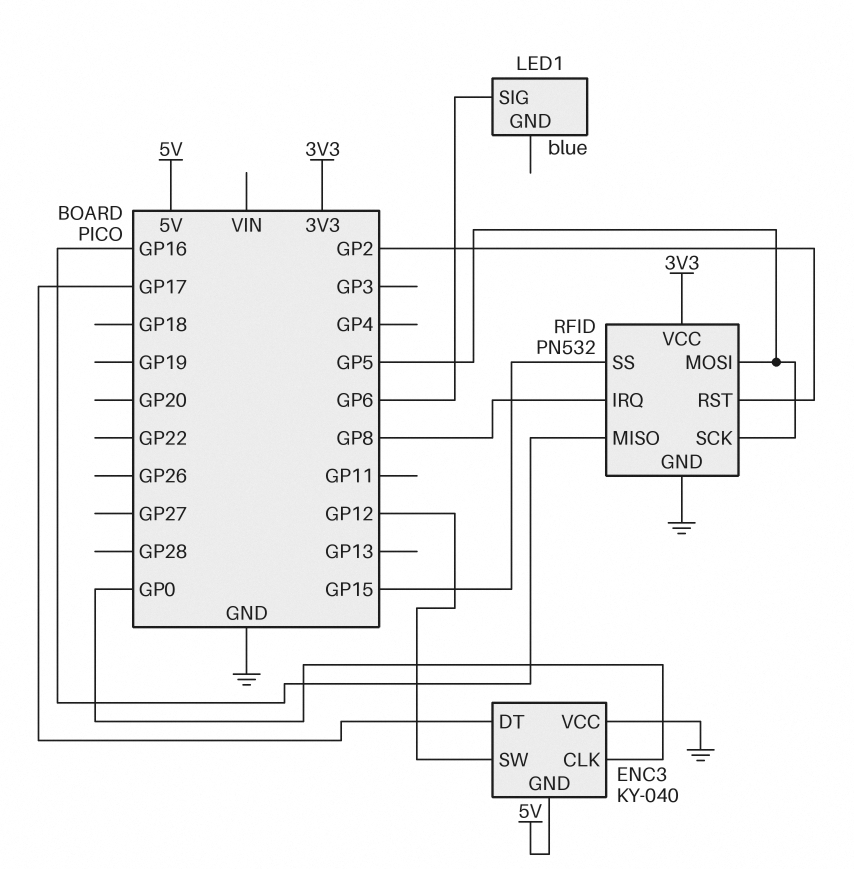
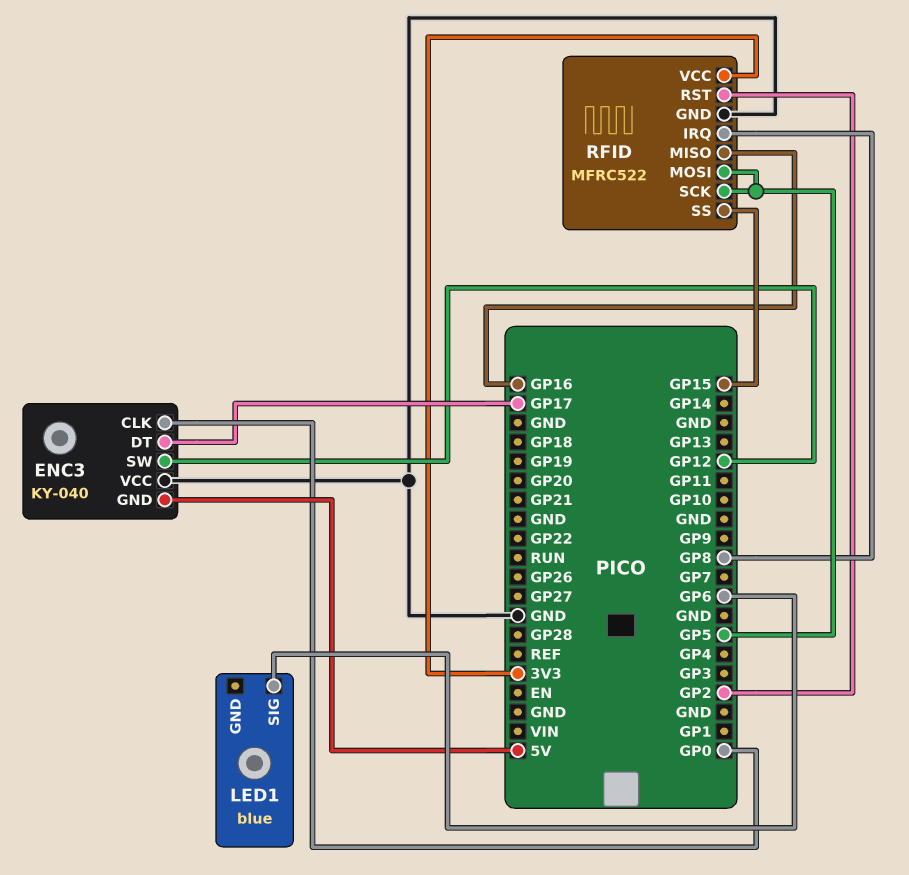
RFID: PN532 -> MFRC522

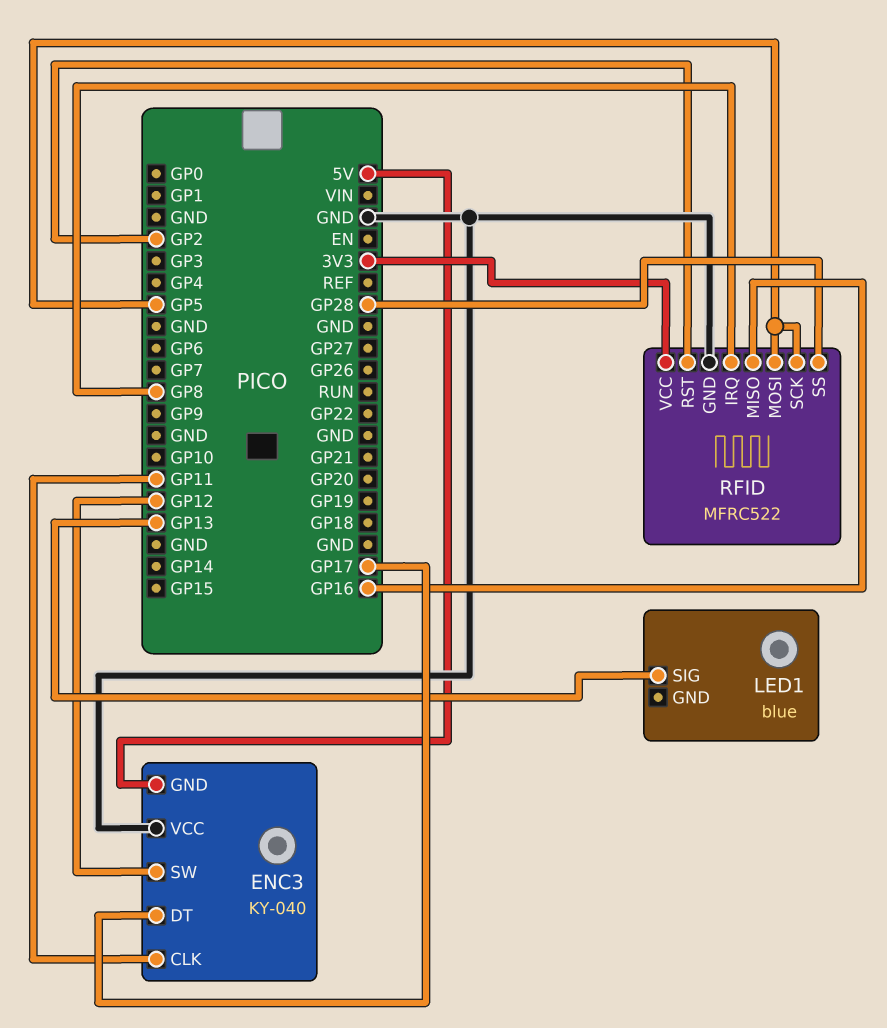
ENC3 pin CLK: GP0 -> GP11
LED1 pin SIG: GP6 -> GP13
RFID pin SS: GP15 -> GP28

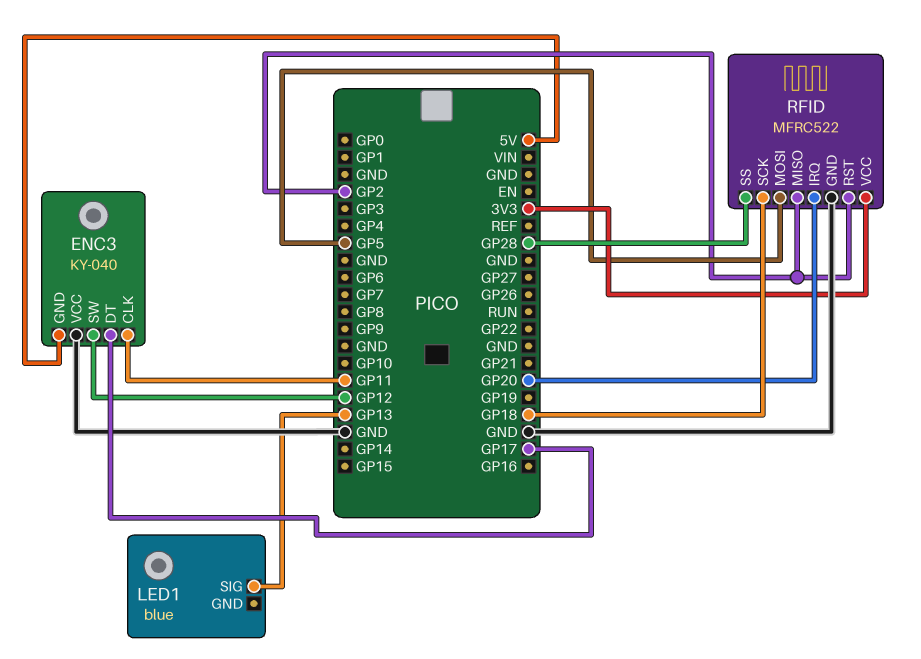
RFID pin IRQ: GP8 -> GP20
RFID pin MISO: GP16 -> GP2
RFID pin SCK: GP5 -> GP18

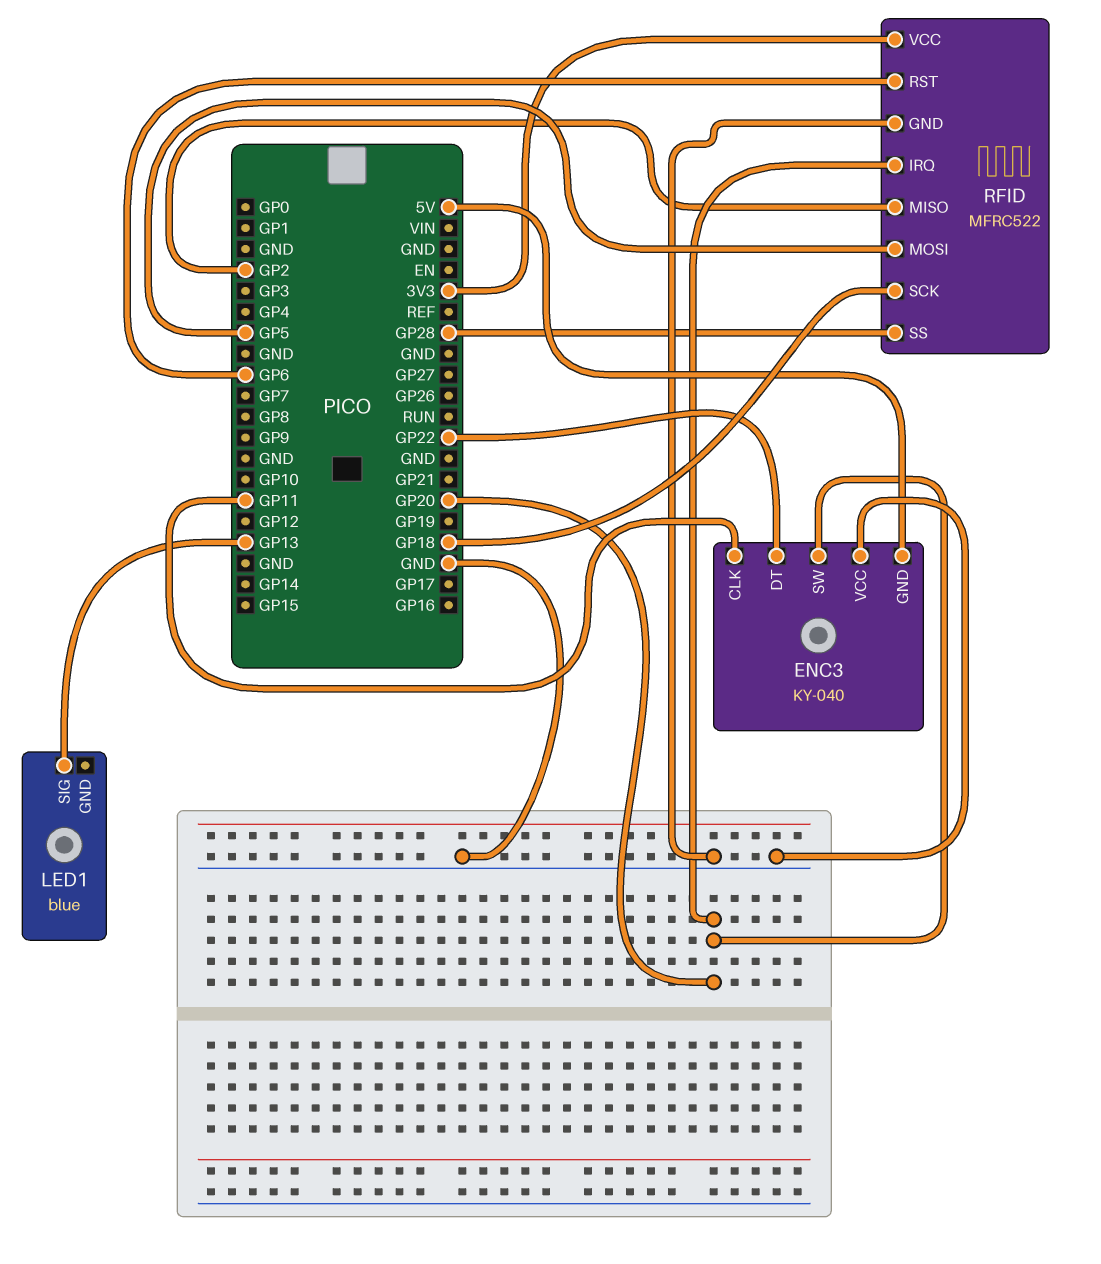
ENC3 pin DT: GP17 -> GP22
ENC3 pin SW: GP12 -> GP20
RFID pin RST: GP2 -> GP6

